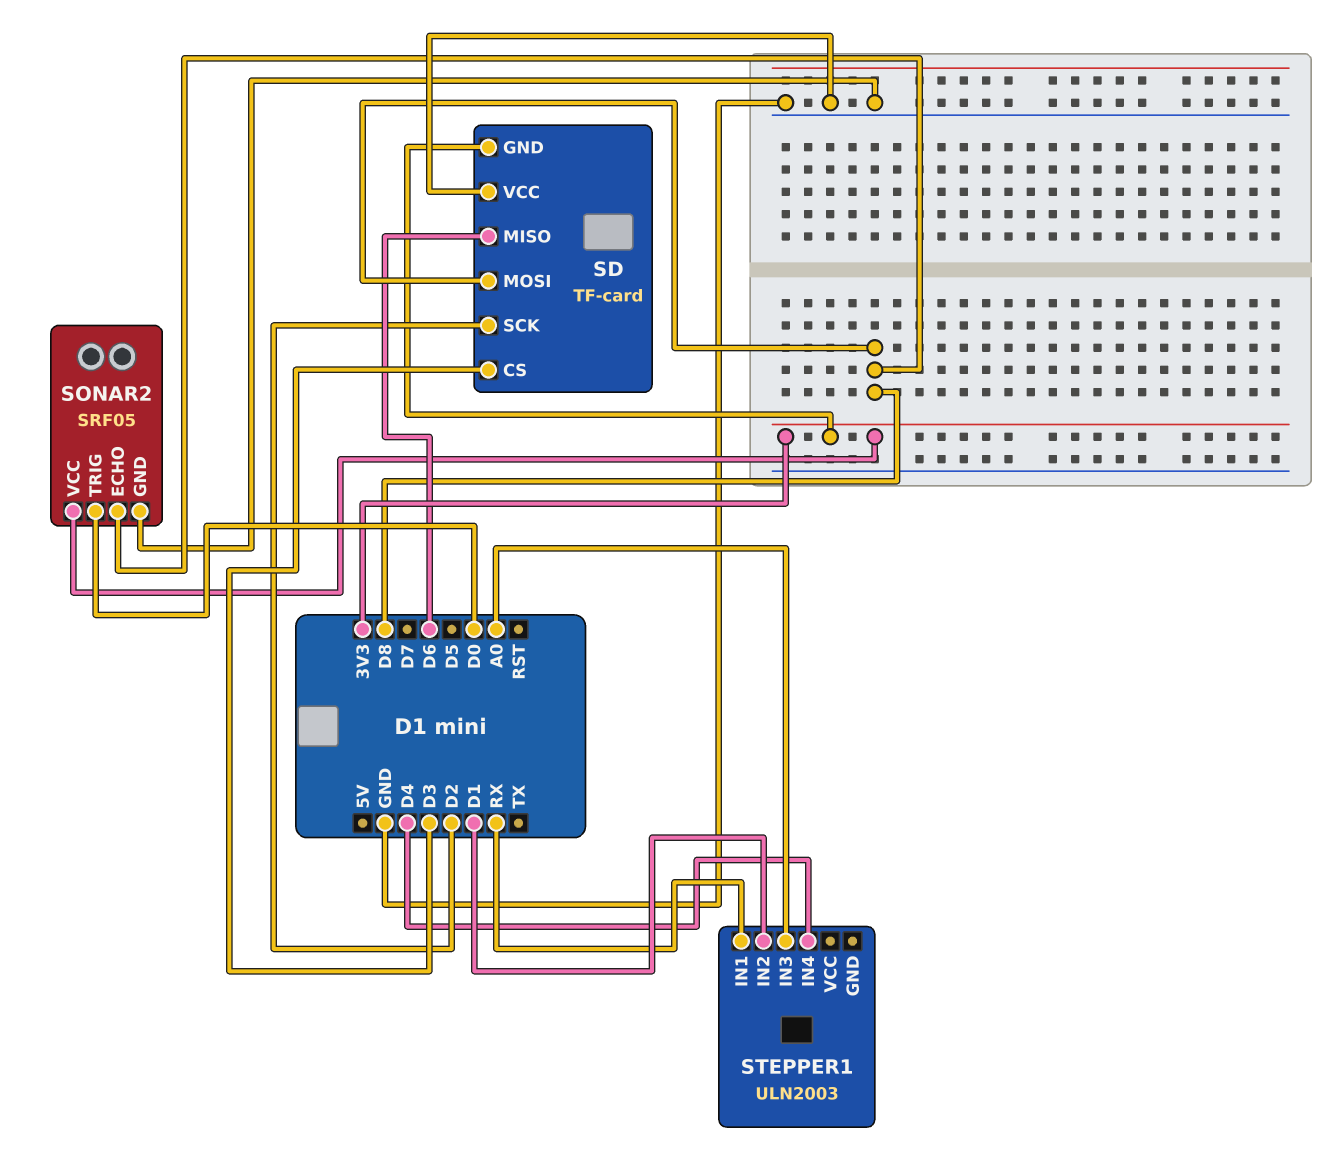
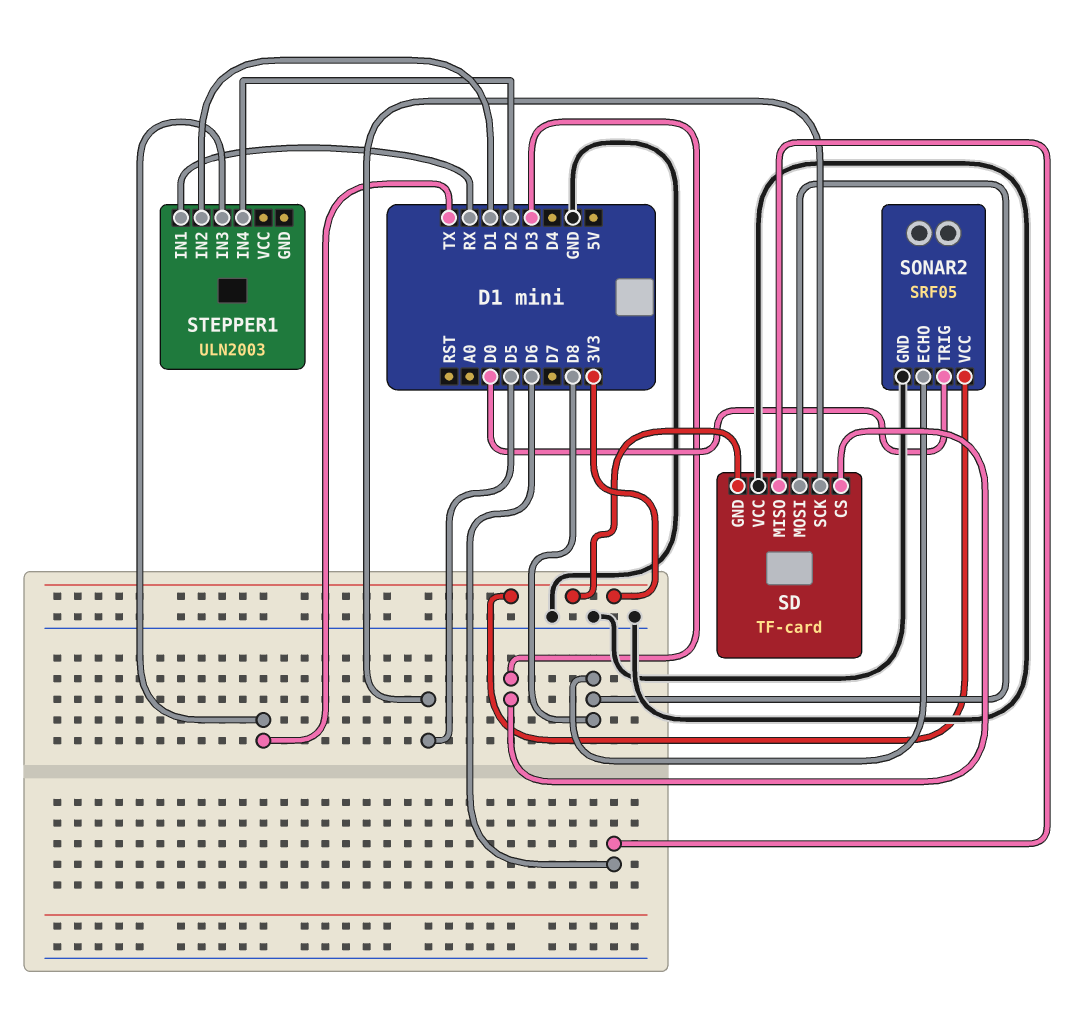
SD pin SCK: D2 -> D5
STEPPER1 pin IN3: A0 -> TX
STEPPER1 pin IN4: D4 -> D2

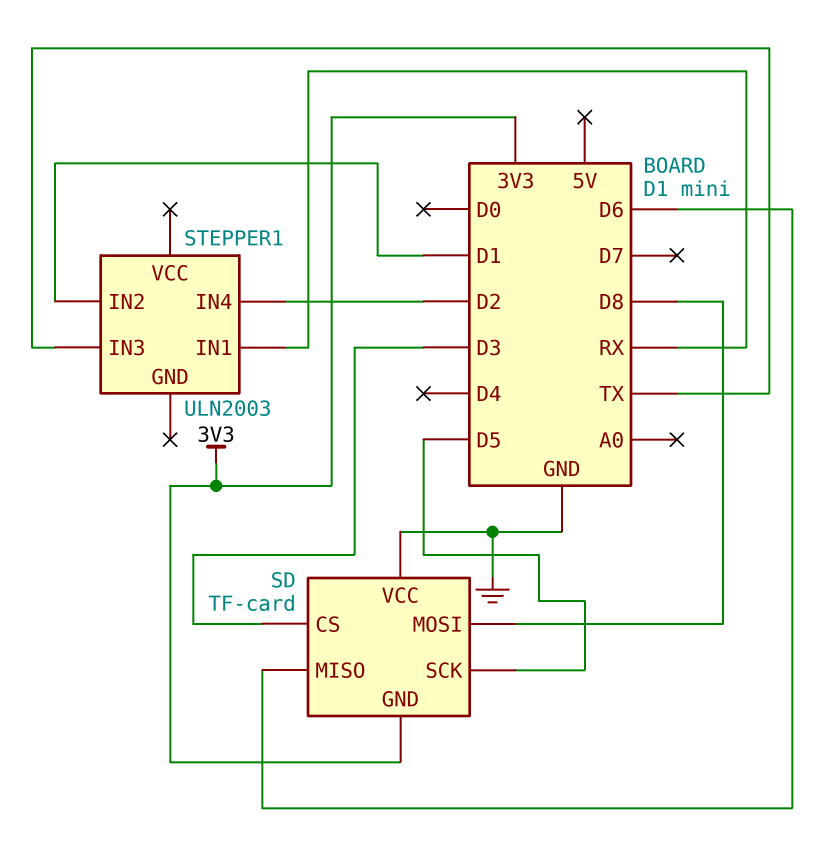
SONAR2: SRF05 -> none
SONAR2 pin ECHO: D8 -> none
SONAR2 pin GND: GND -> none
SONAR2 pin TRIG: D0 -> none
SONAR2 pin VCC: 3V3 -> none

